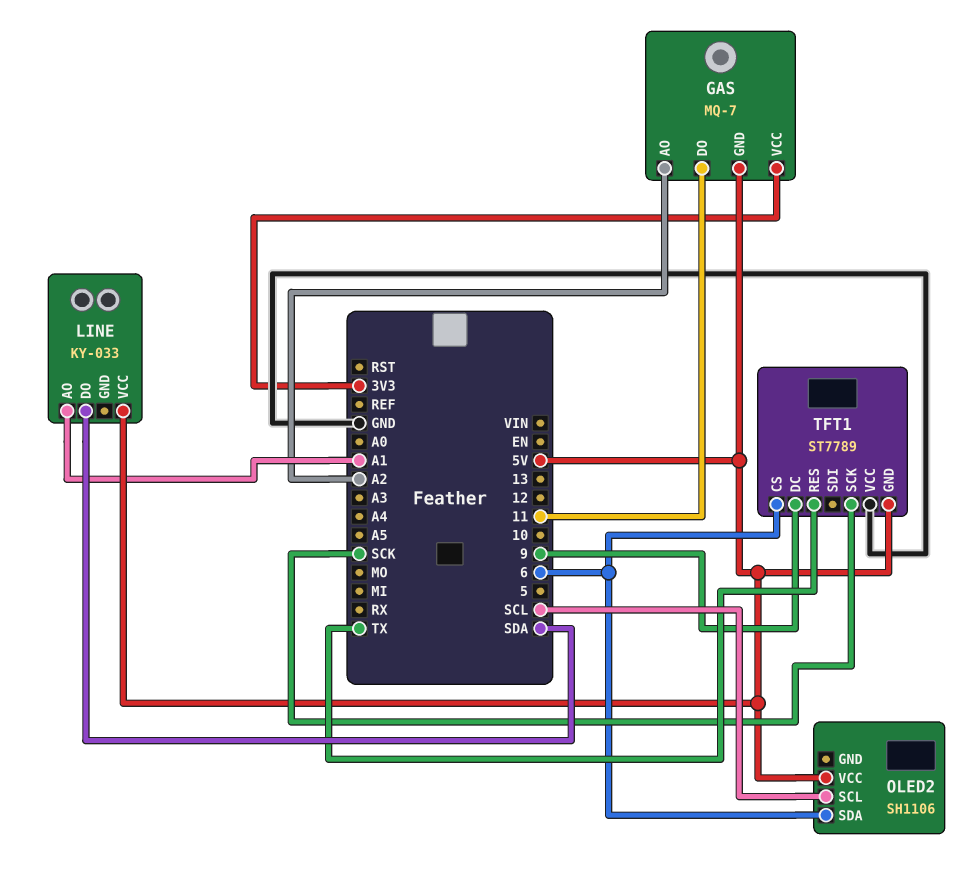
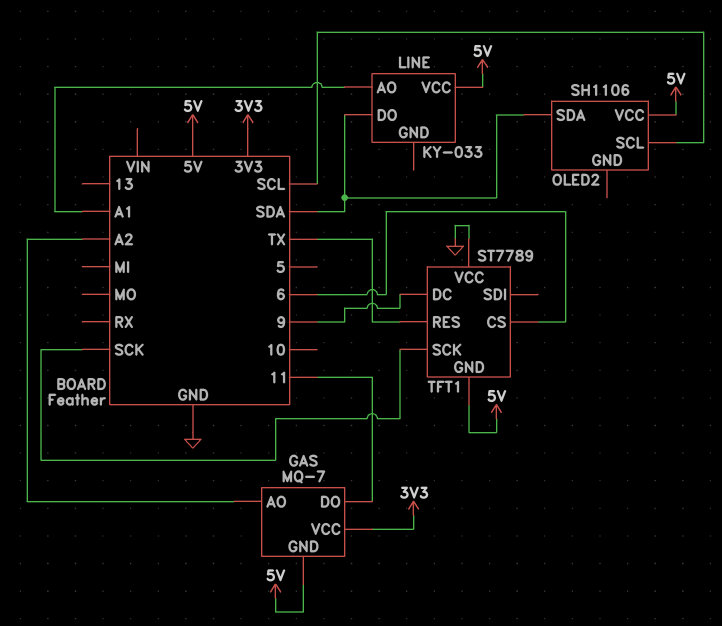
OLED2 pin SDA: 6 -> SDA

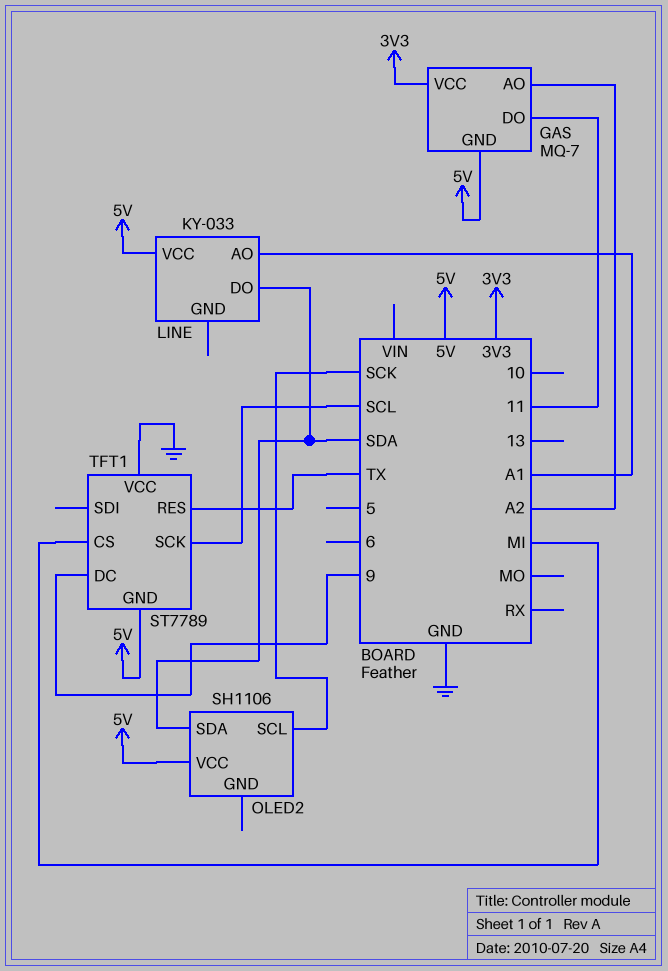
OLED2 pin SCL: SCL -> SCK
TFT1 pin CS: 6 -> MI
TFT1 pin SCK: SCK -> SCL

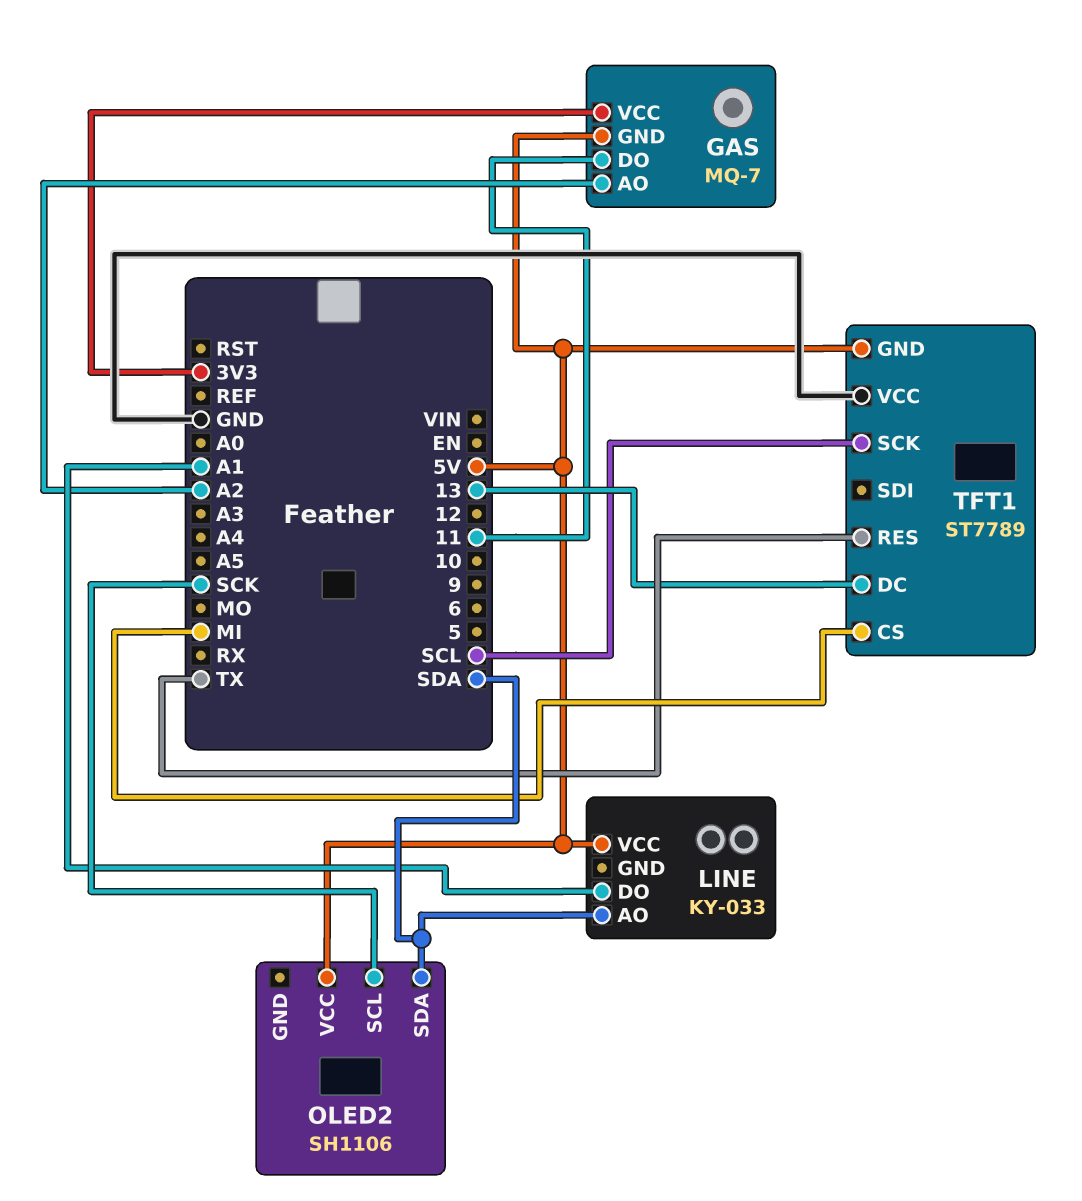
LINE pin AO: A1 -> SDA
LINE pin DO: SDA -> A1
TFT1 pin DC: 9 -> 13

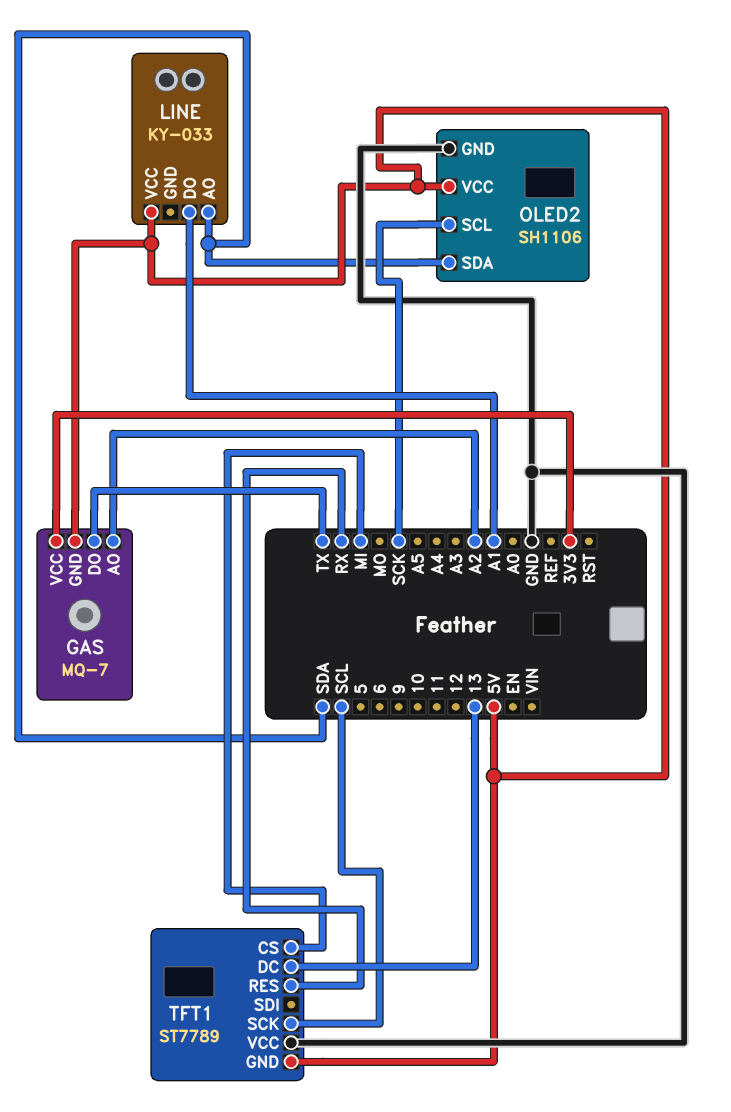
GAS pin DO: 11 -> TX
OLED2 pin GND: none -> GND
TFT1 pin RES: TX -> RX

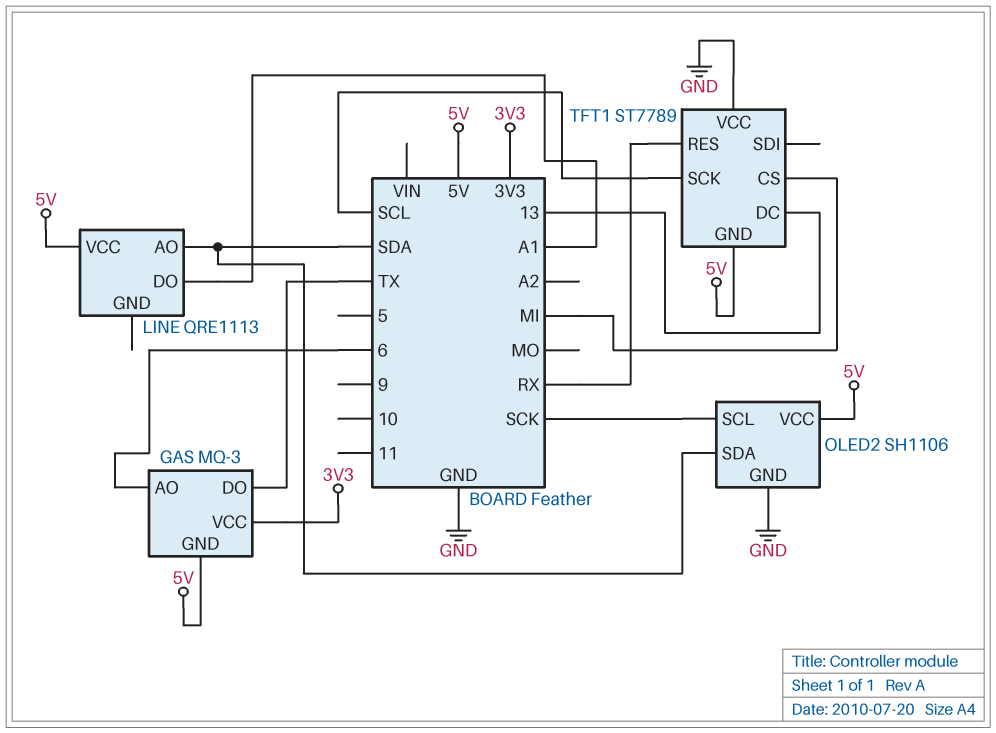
GAS: MQ-7 -> MQ-3
GAS pin AO: A2 -> 6
LINE: KY-033 -> QRE1113

